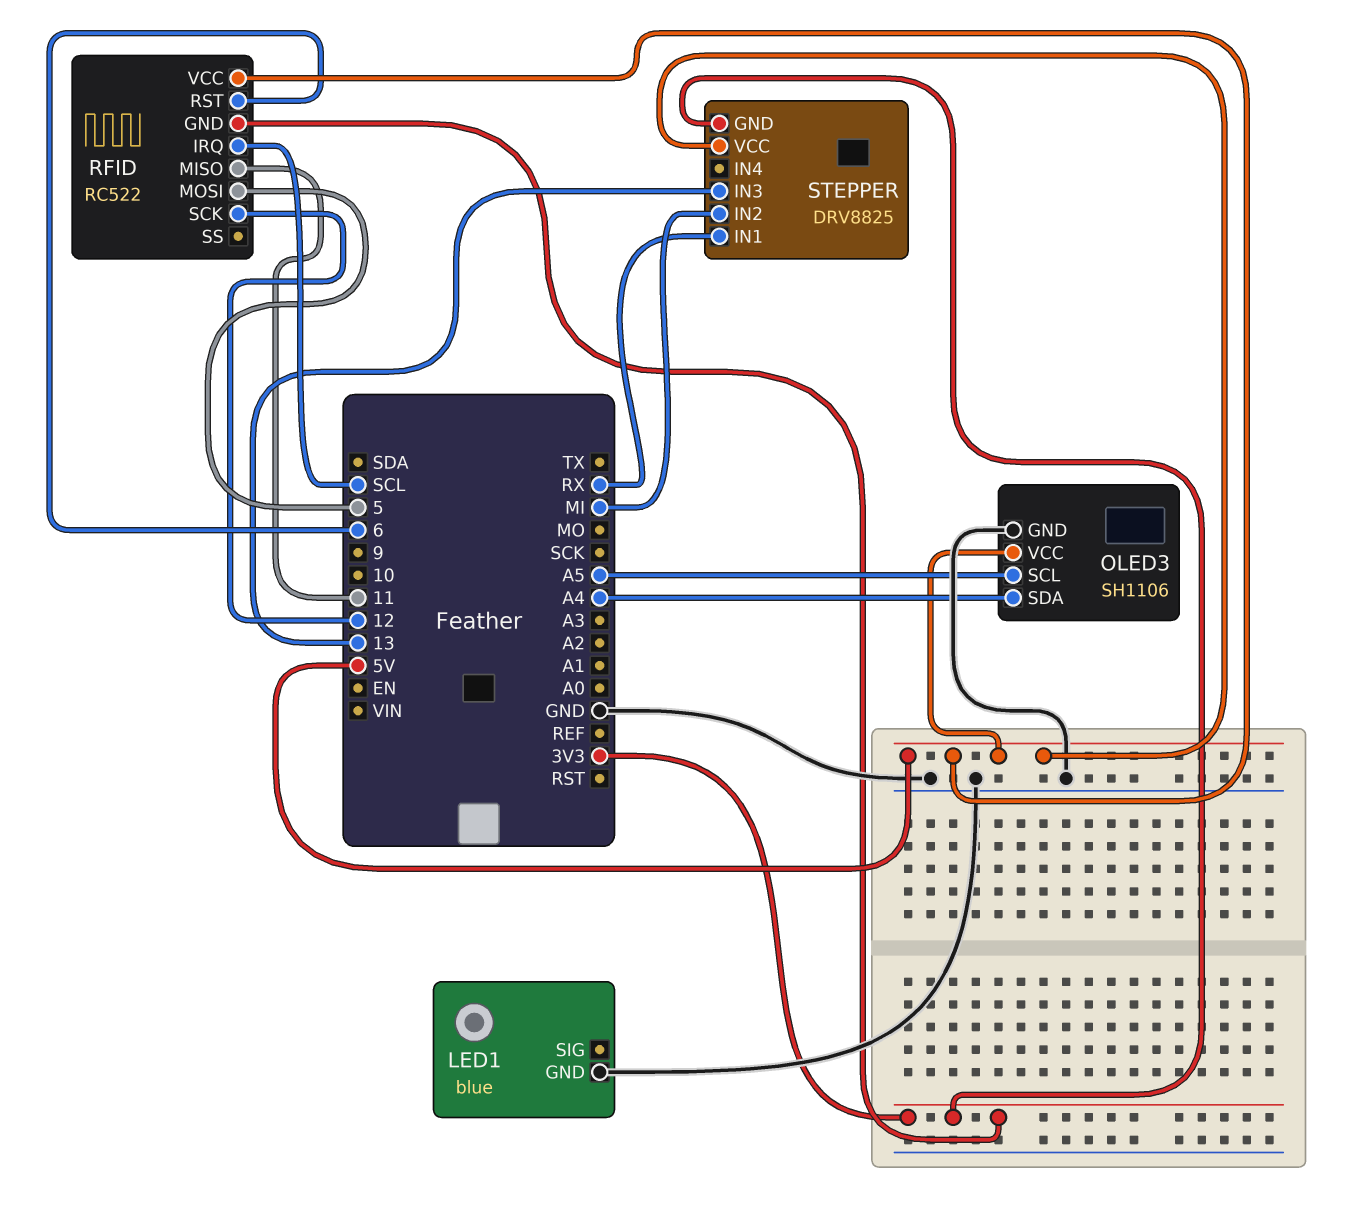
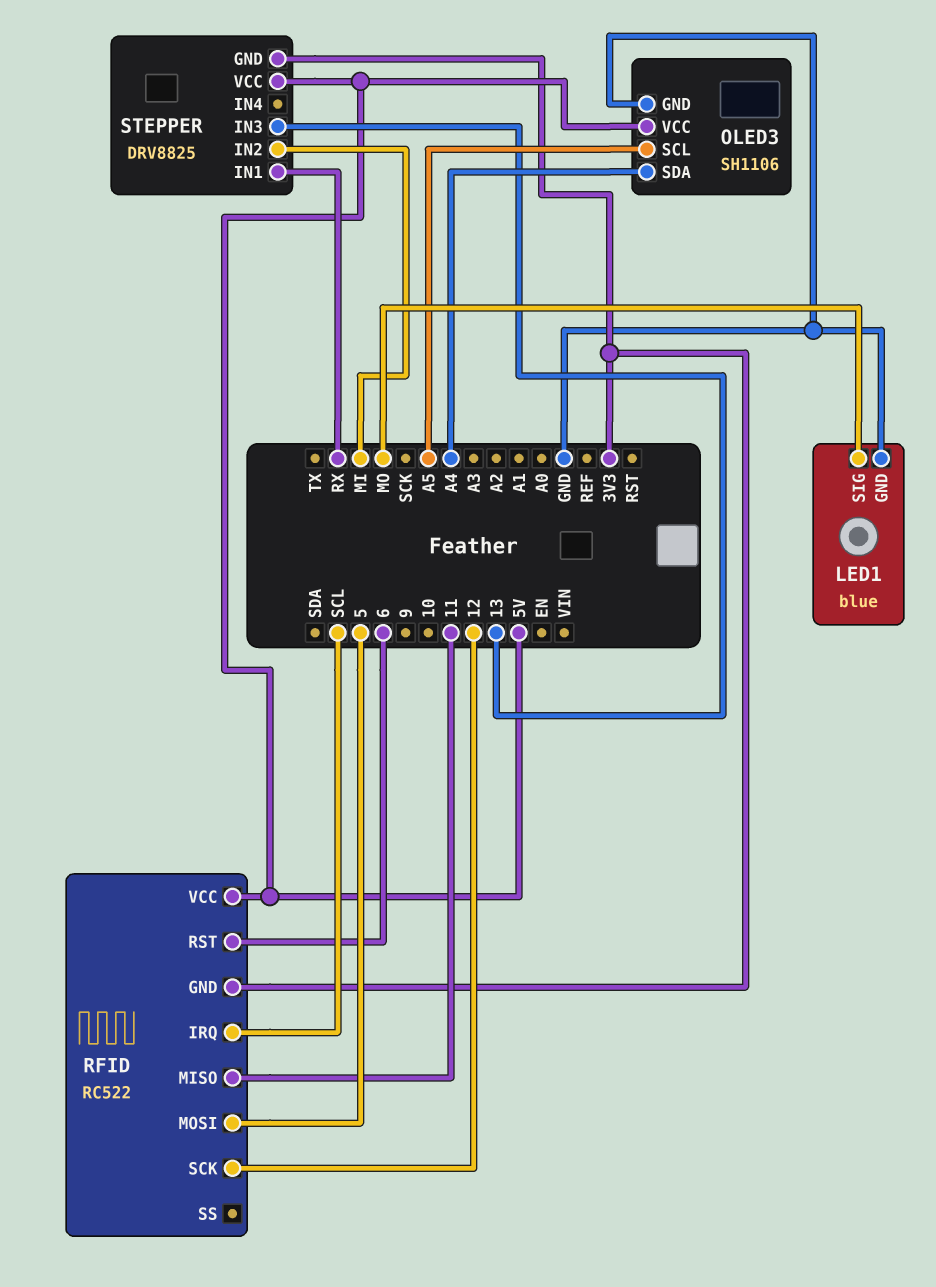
LED1 pin SIG: none -> MO

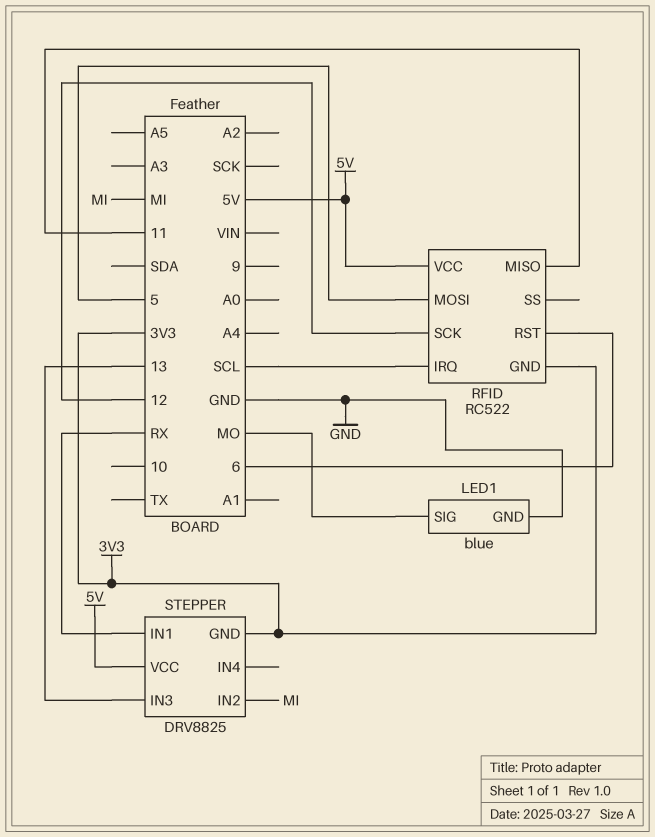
OLED3: SH1106 -> none
OLED3 pin GND: GND -> none
OLED3 pin SCL: A5 -> none
OLED3 pin SDA: A4 -> none
OLED3 pin VCC: 5V -> none

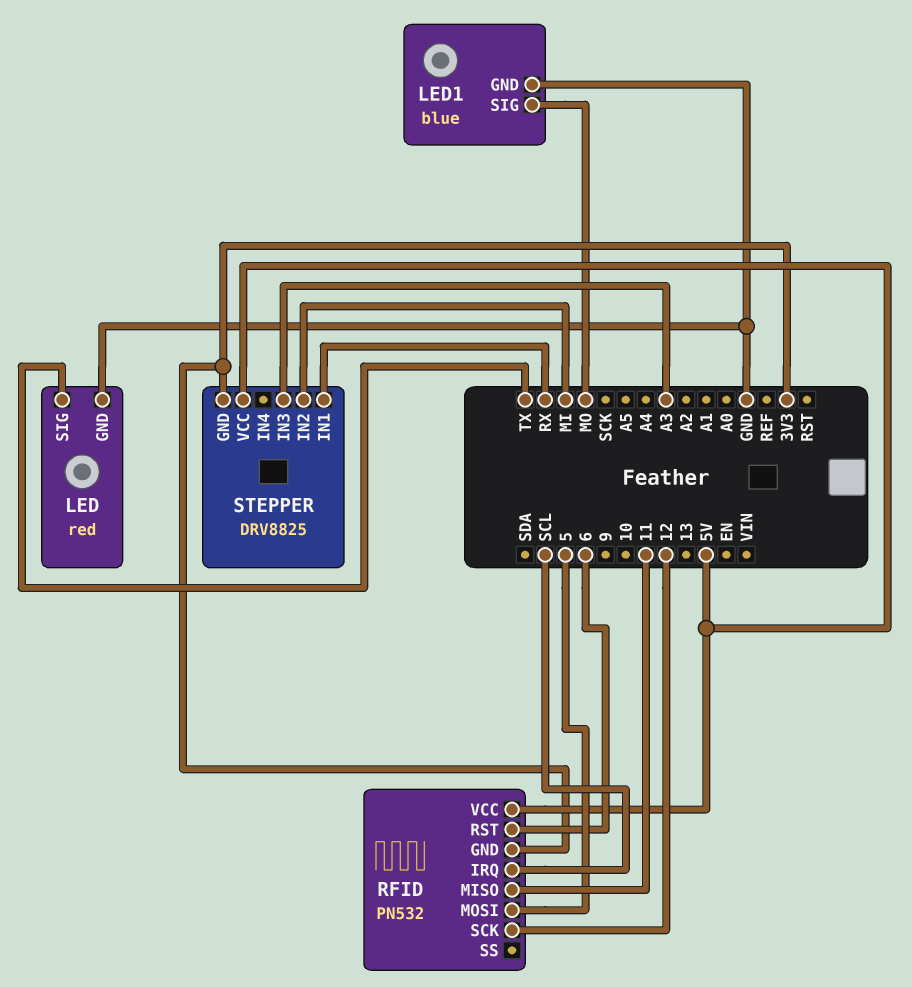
LED: none -> red
LED pin GND: none -> GND
LED pin SIG: none -> TX
RFID: RC522 -> PN532
STEPPER pin IN3: 13 -> A3

